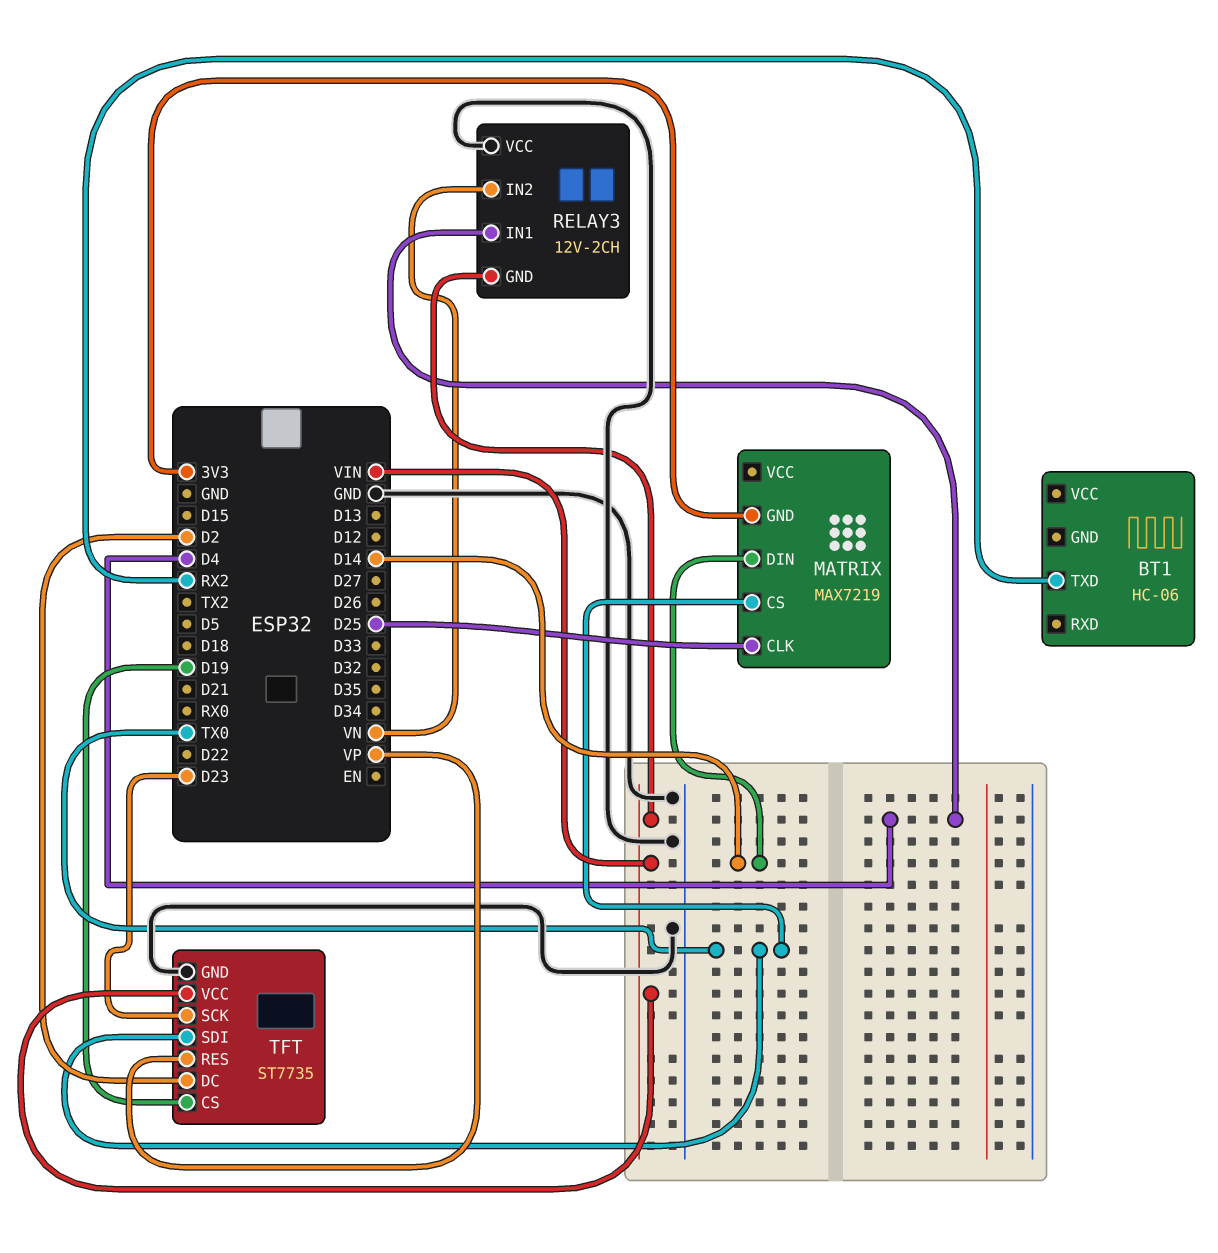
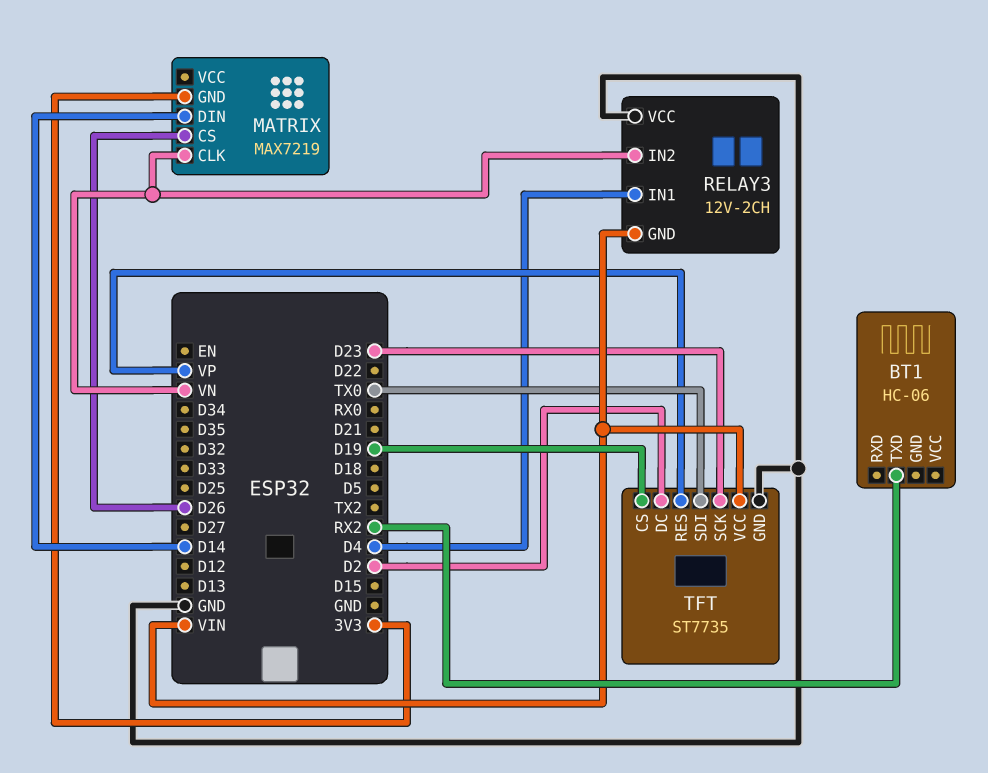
MATRIX pin CLK: D25 -> VN
MATRIX pin CS: TX0 -> D26

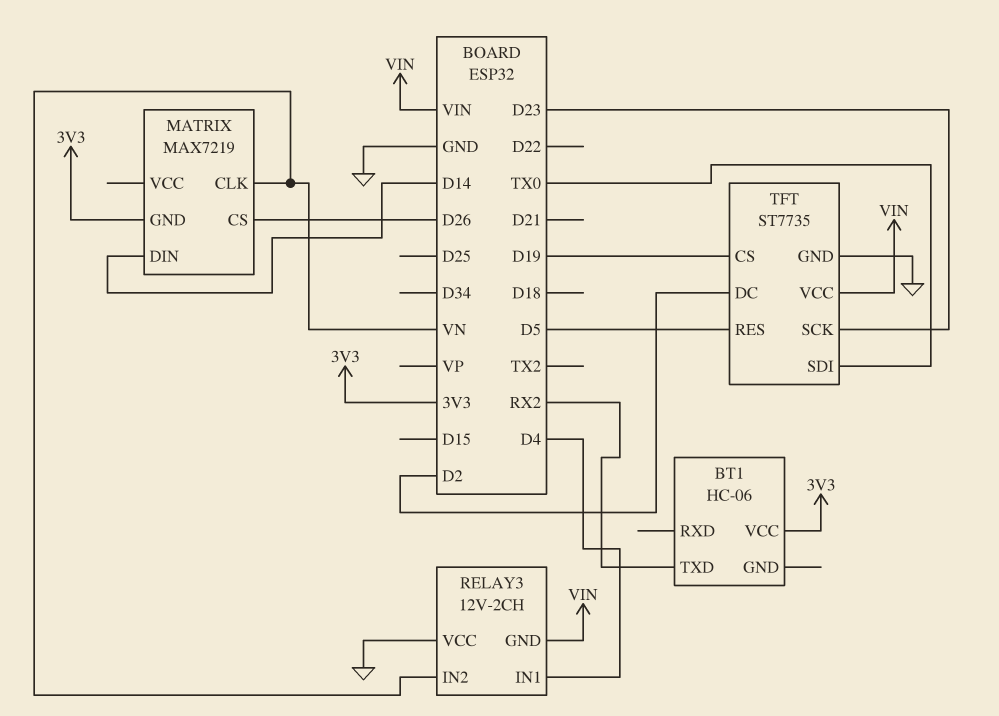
BT1 pin VCC: none -> 3V3
TFT pin RES: VP -> D5

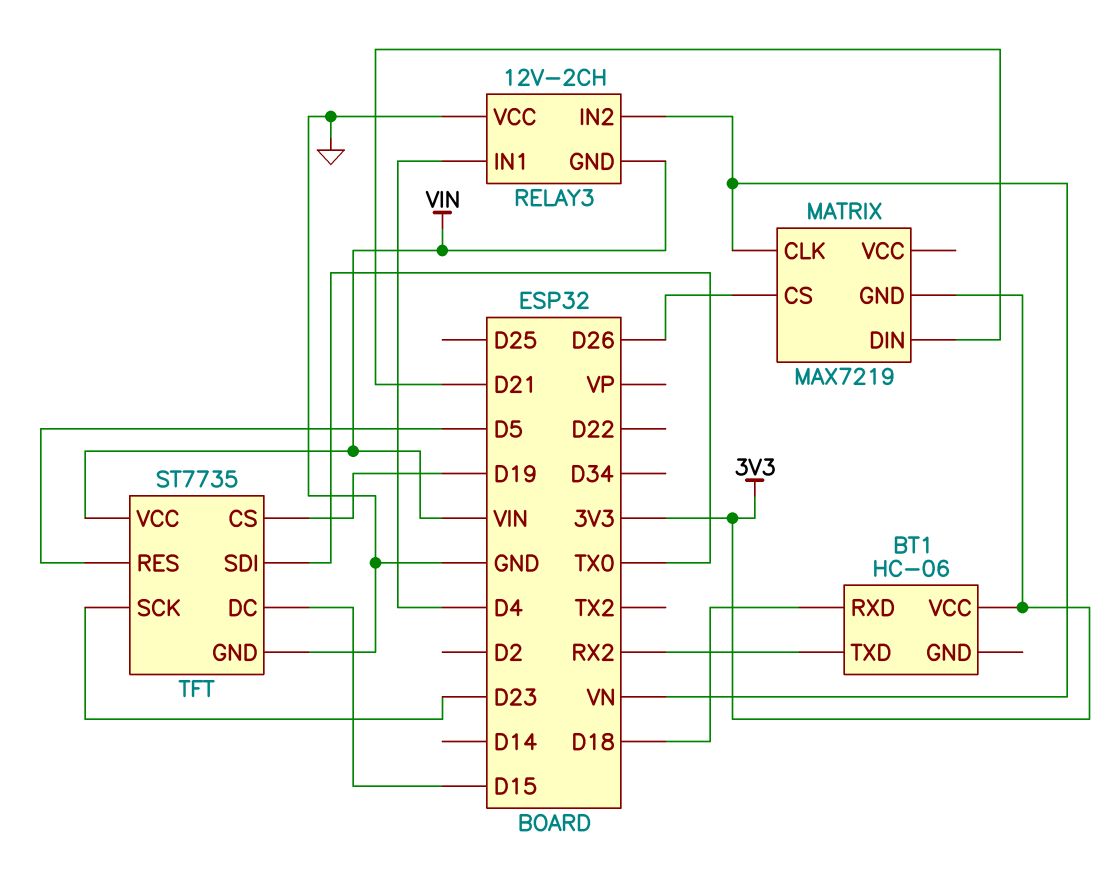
BT1 pin RXD: none -> D18
MATRIX pin DIN: D14 -> D21
TFT pin DC: D2 -> D15

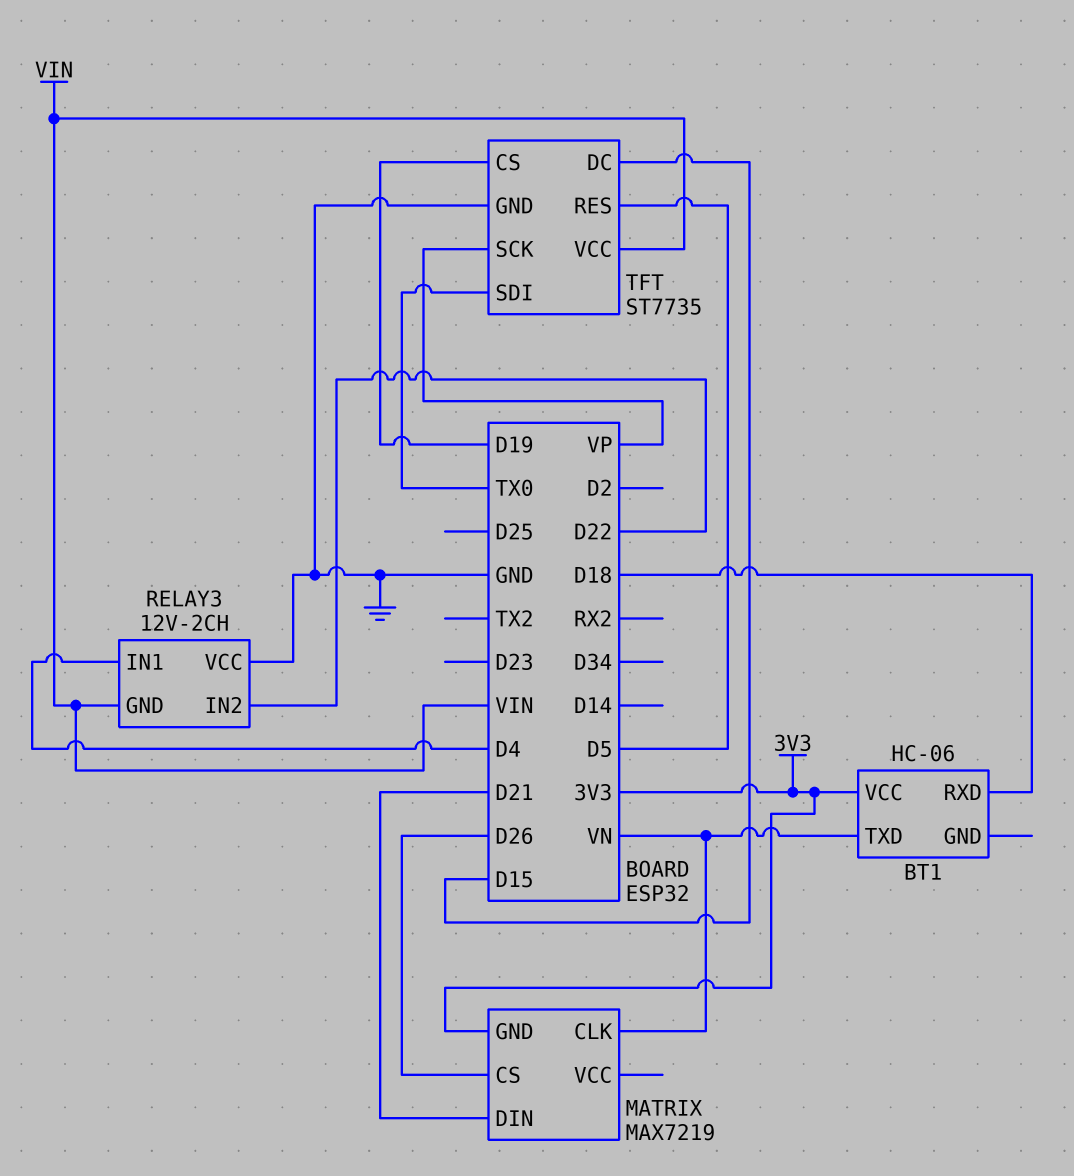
BT1 pin TXD: RX2 -> VN
RELAY3 pin IN2: VN -> D22
TFT pin SCK: D23 -> VP

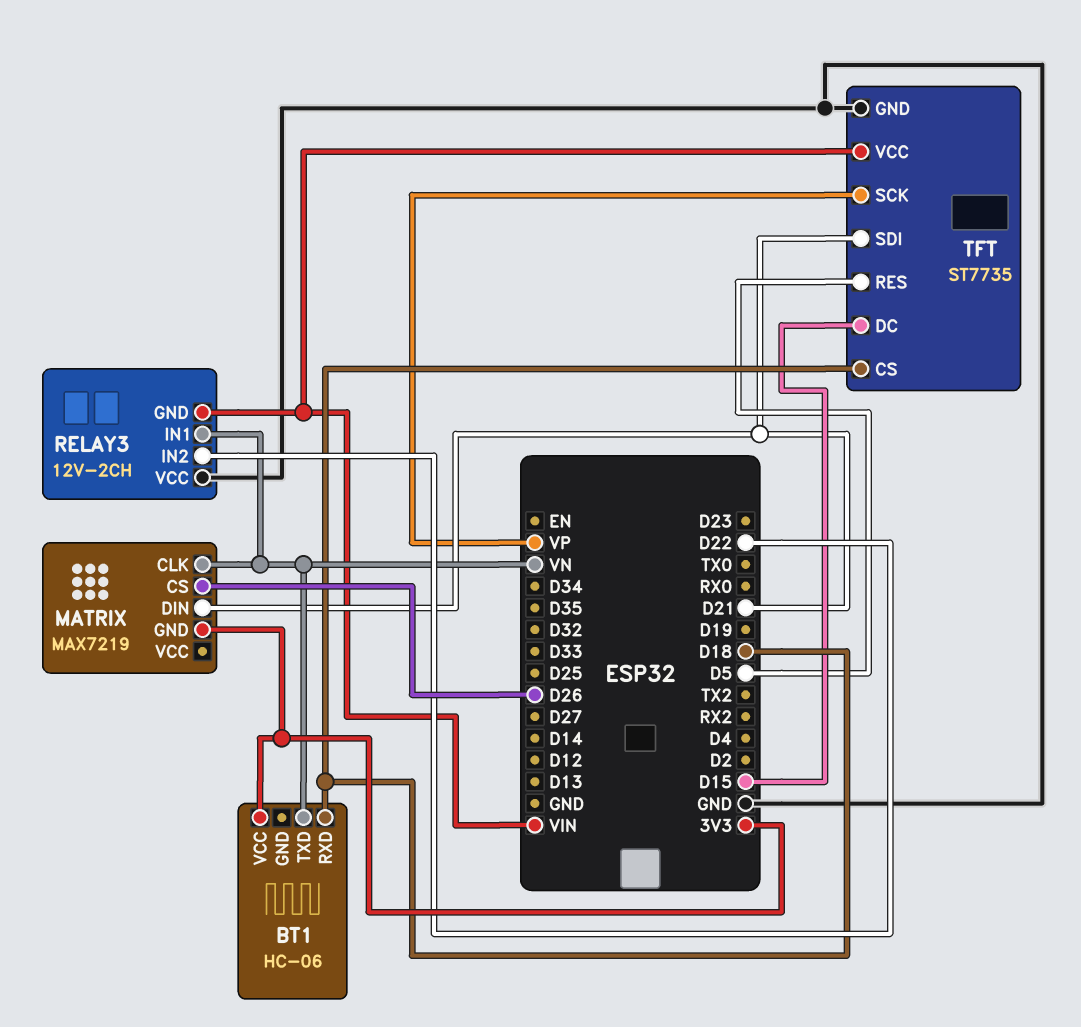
RELAY3 pin IN1: D4 -> VN
TFT pin CS: D19 -> D18
TFT pin SDI: TX0 -> D21

